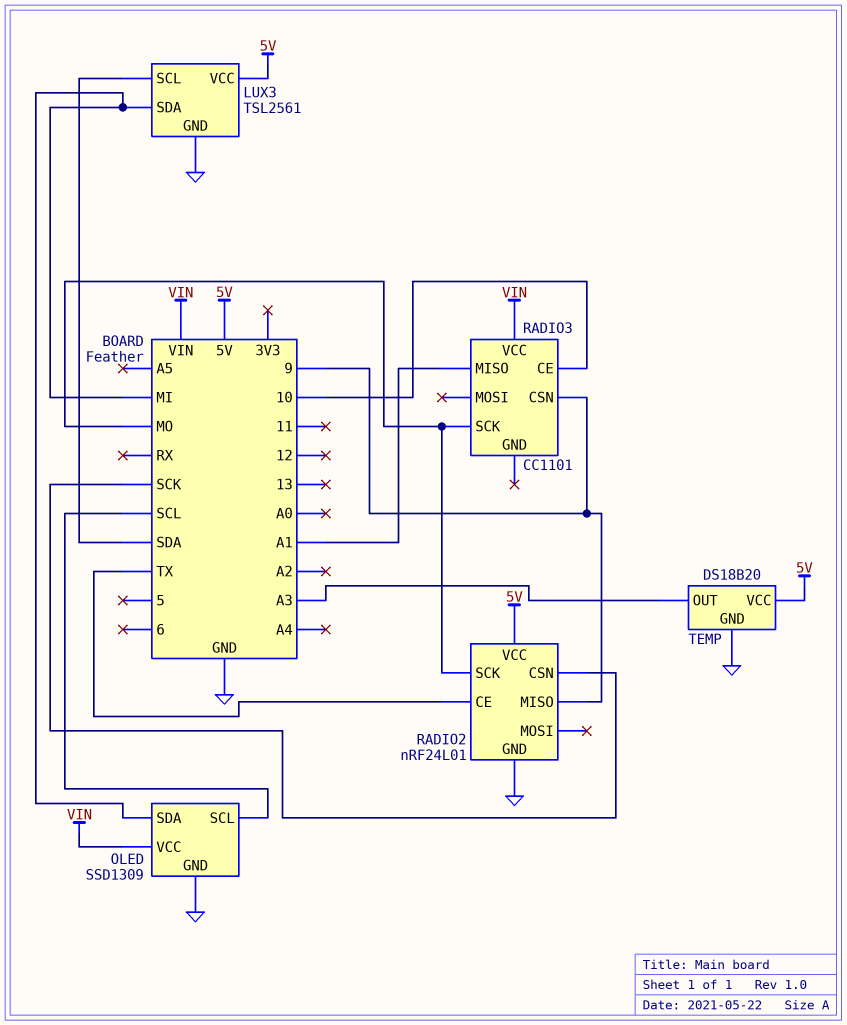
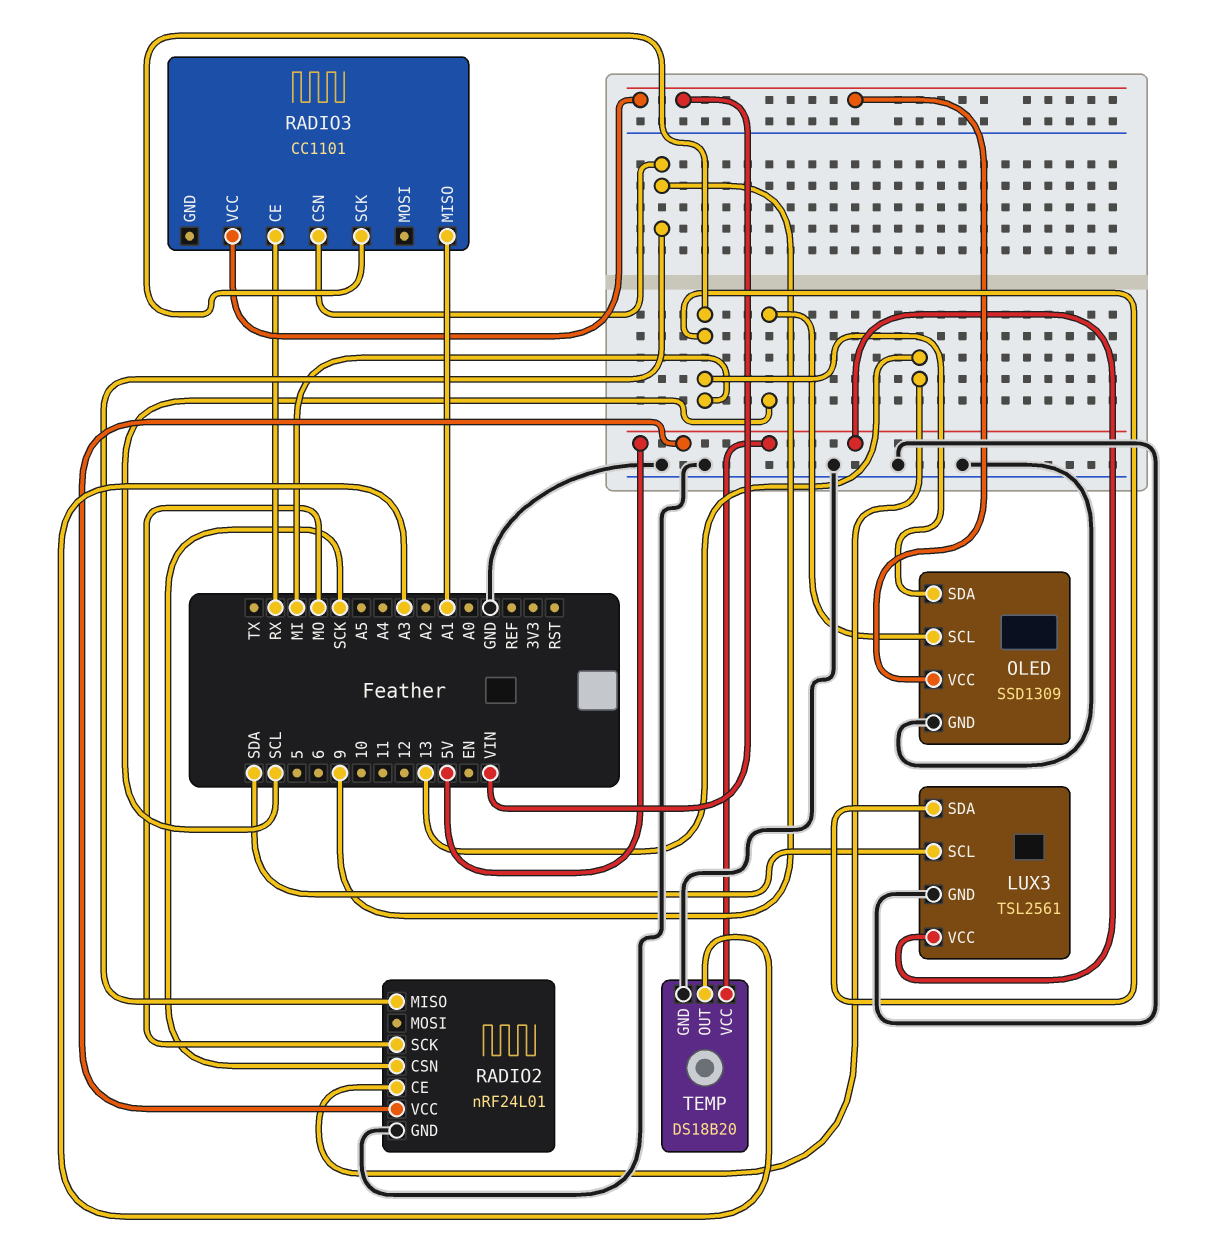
RADIO2 pin CE: TX -> 13
RADIO3 pin CE: 10 -> RX
RADIO3 pin SCK: MO -> MI

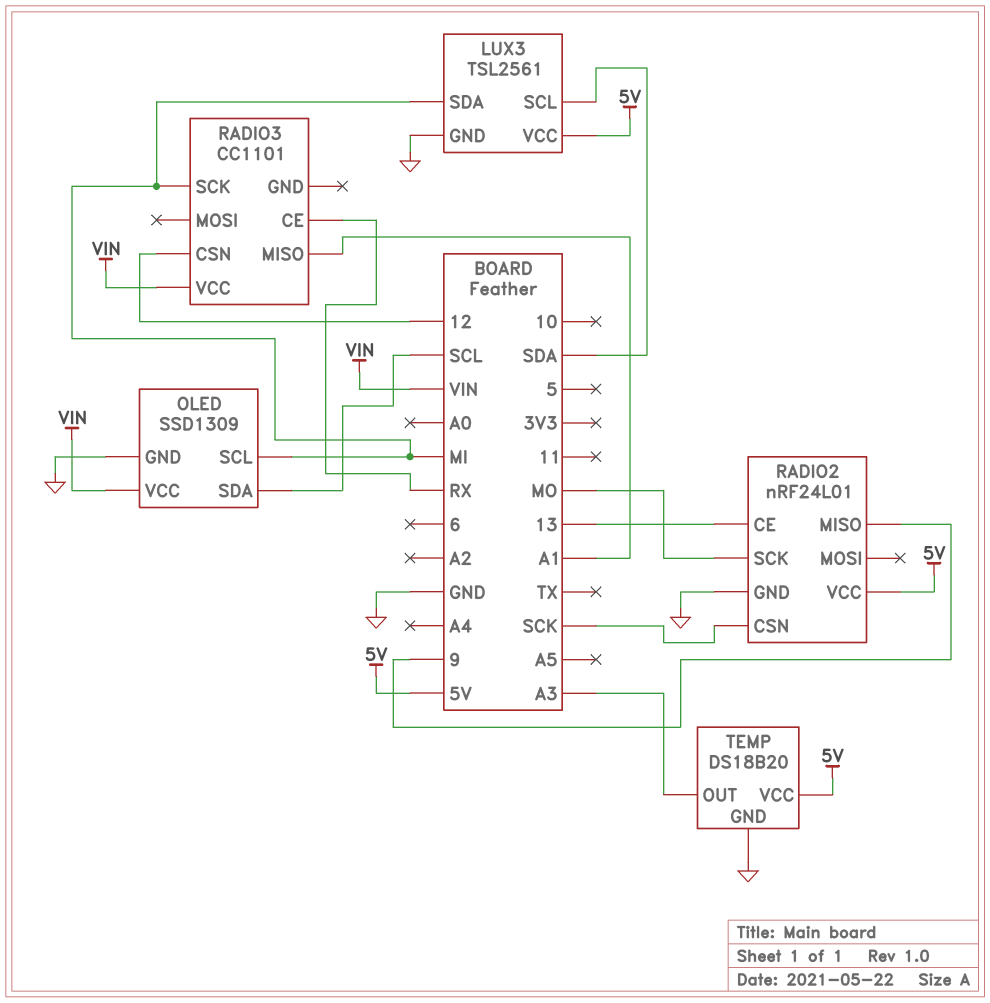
OLED pin SCL: SCL -> MI
OLED pin SDA: MI -> SCL
RADIO3 pin CSN: 9 -> 12

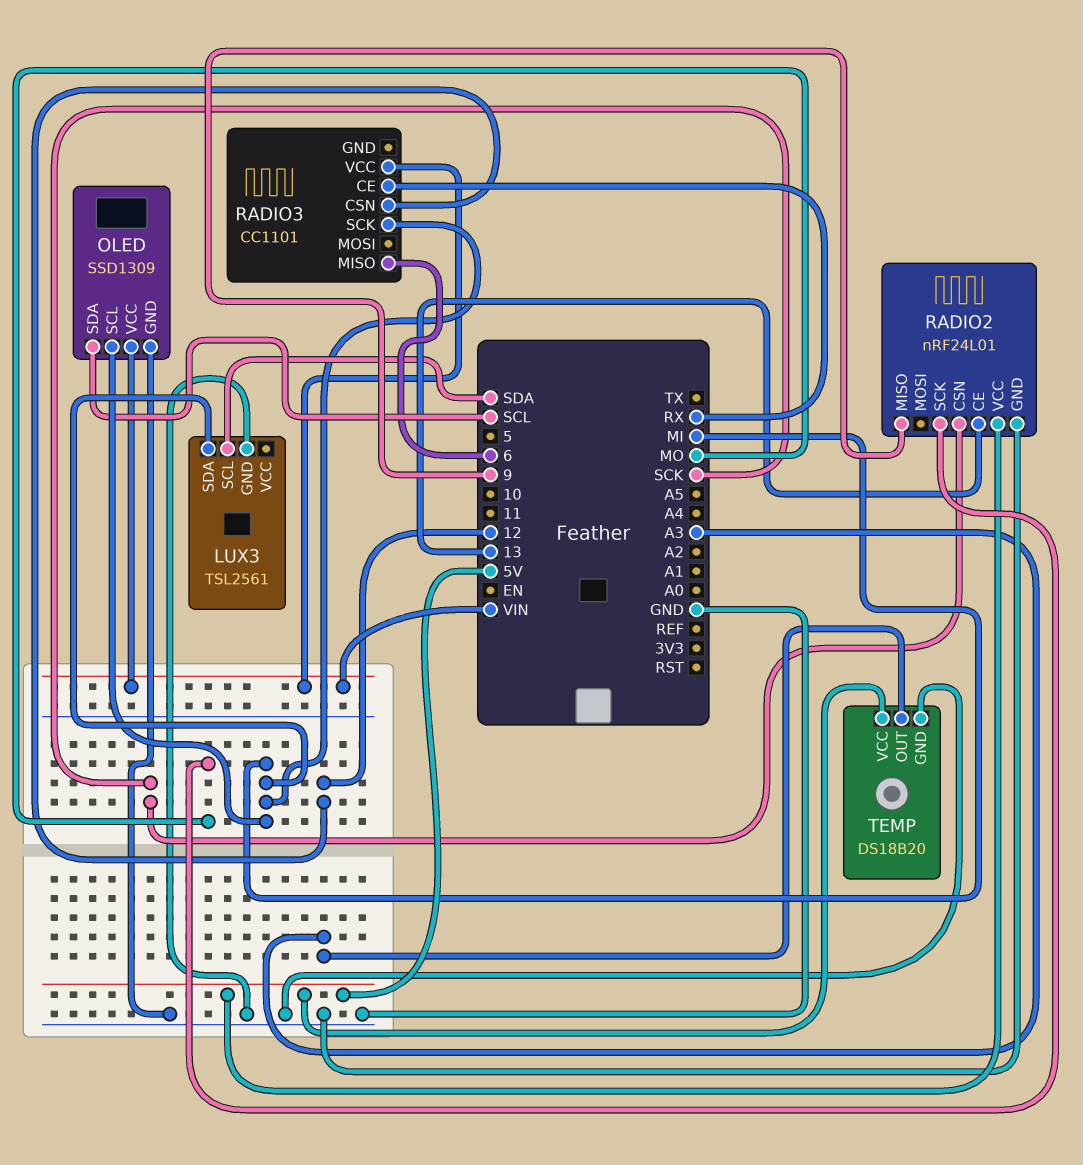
LUX3 pin VCC: 5V -> none
RADIO3 pin MISO: A1 -> 6

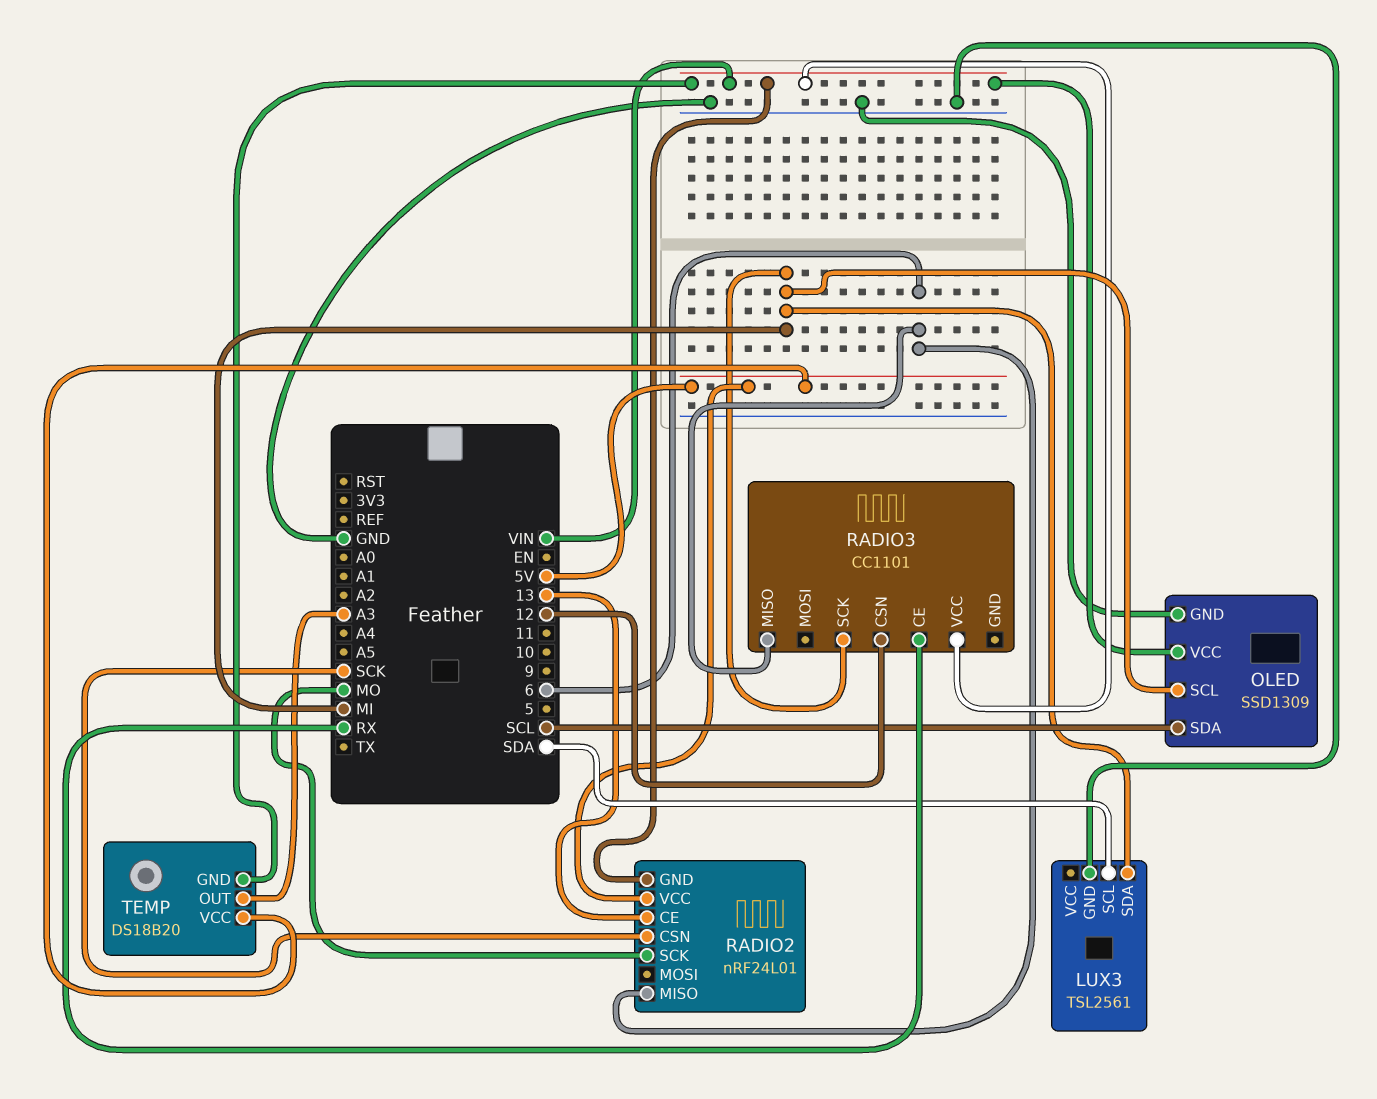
RADIO2 pin GND: GND -> VIN
RADIO2 pin MISO: 9 -> 6
TEMP pin GND: GND -> VIN

